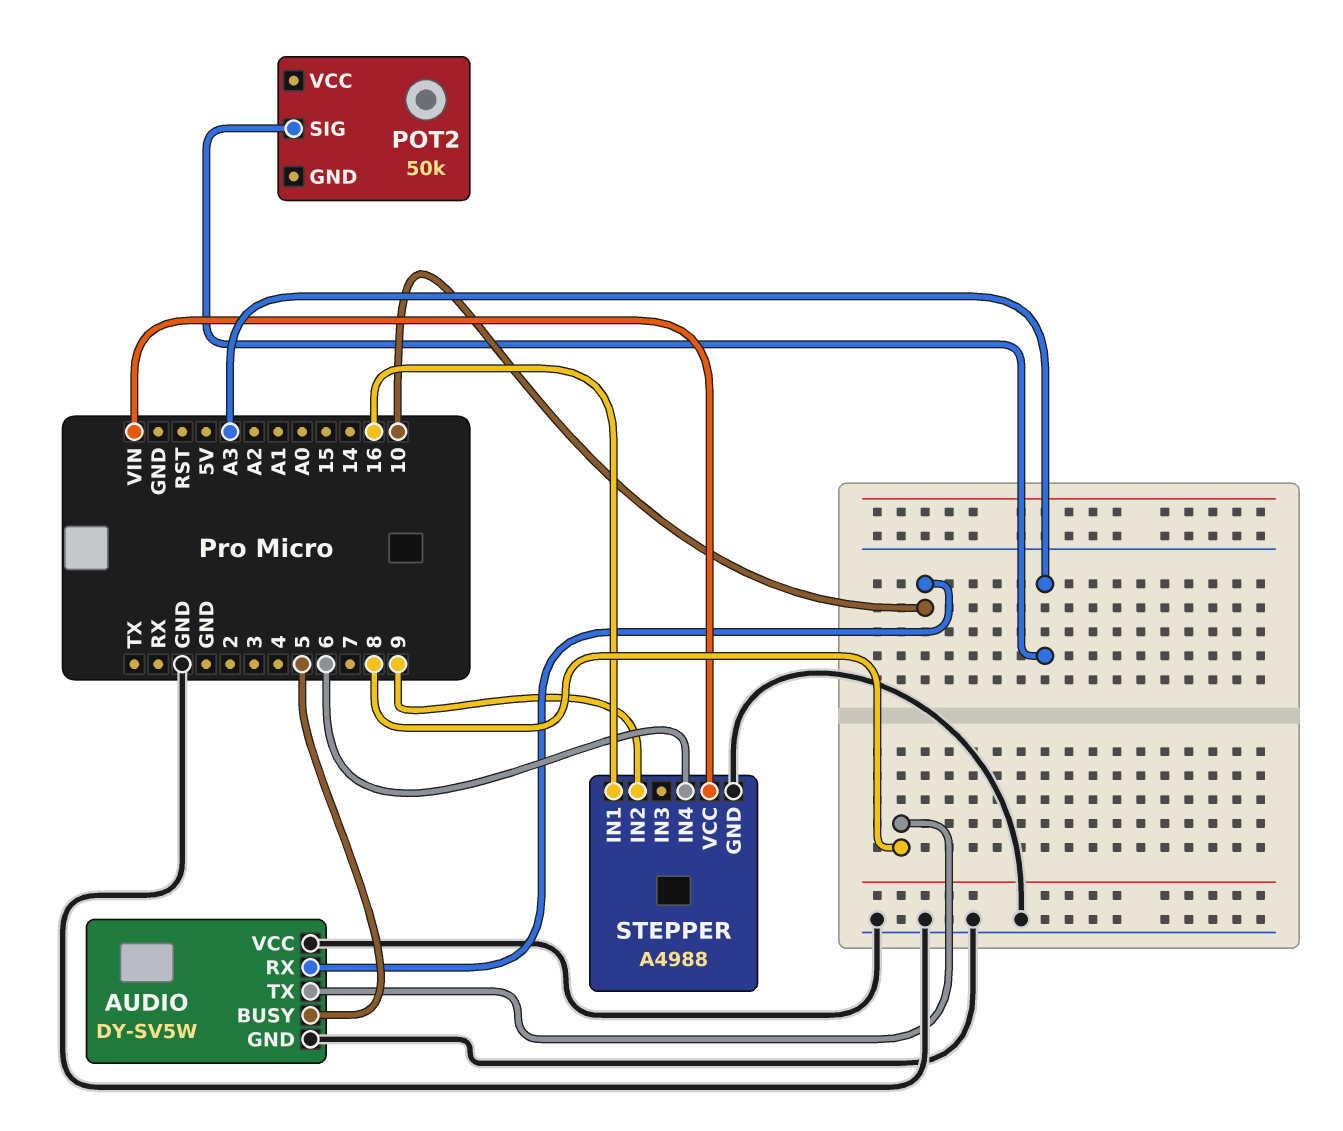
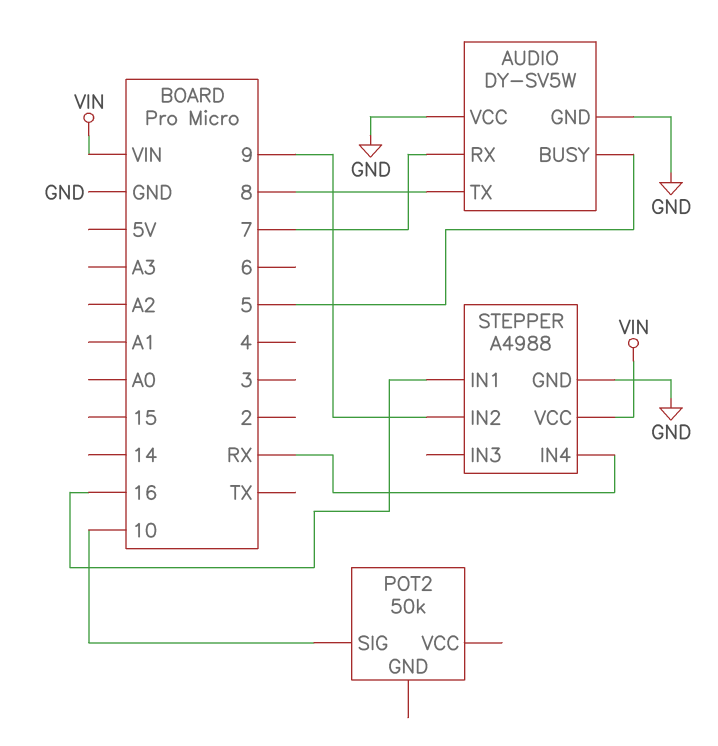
AUDIO pin RX: 10 -> 7
POT2 pin SIG: A3 -> 10
STEPPER pin IN4: 6 -> RX

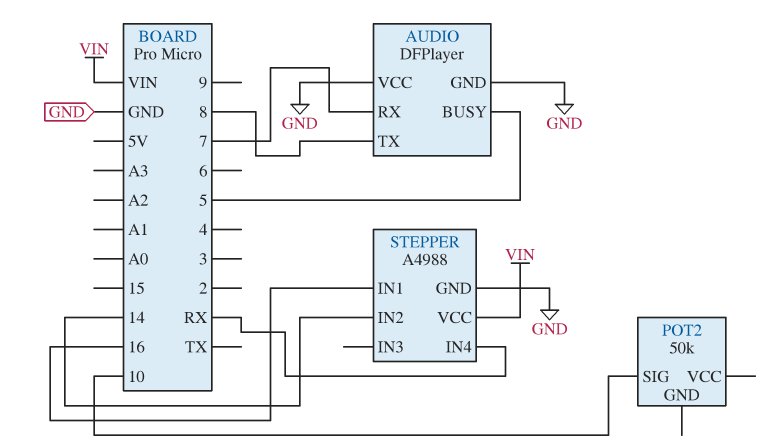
AUDIO: DY-SV5W -> DFPlayer
STEPPER pin IN2: 9 -> 14

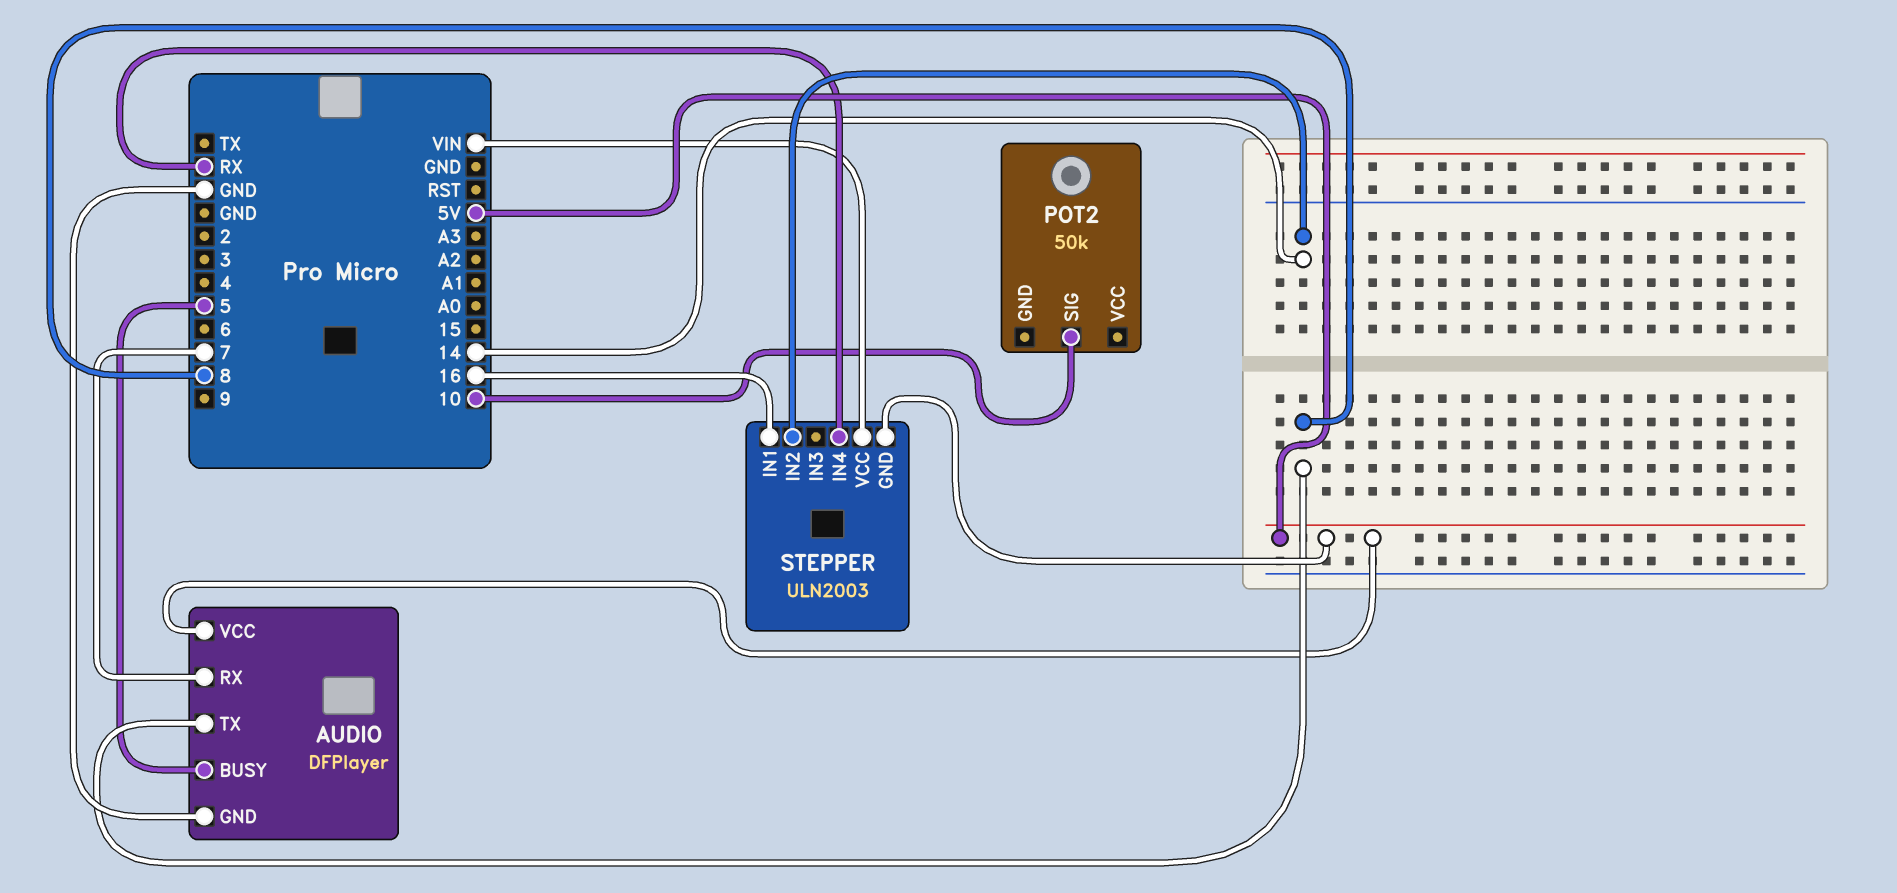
AUDIO pin VCC: GND -> 5V
STEPPER: A4988 -> ULN2003
STEPPER pin GND: GND -> 5V

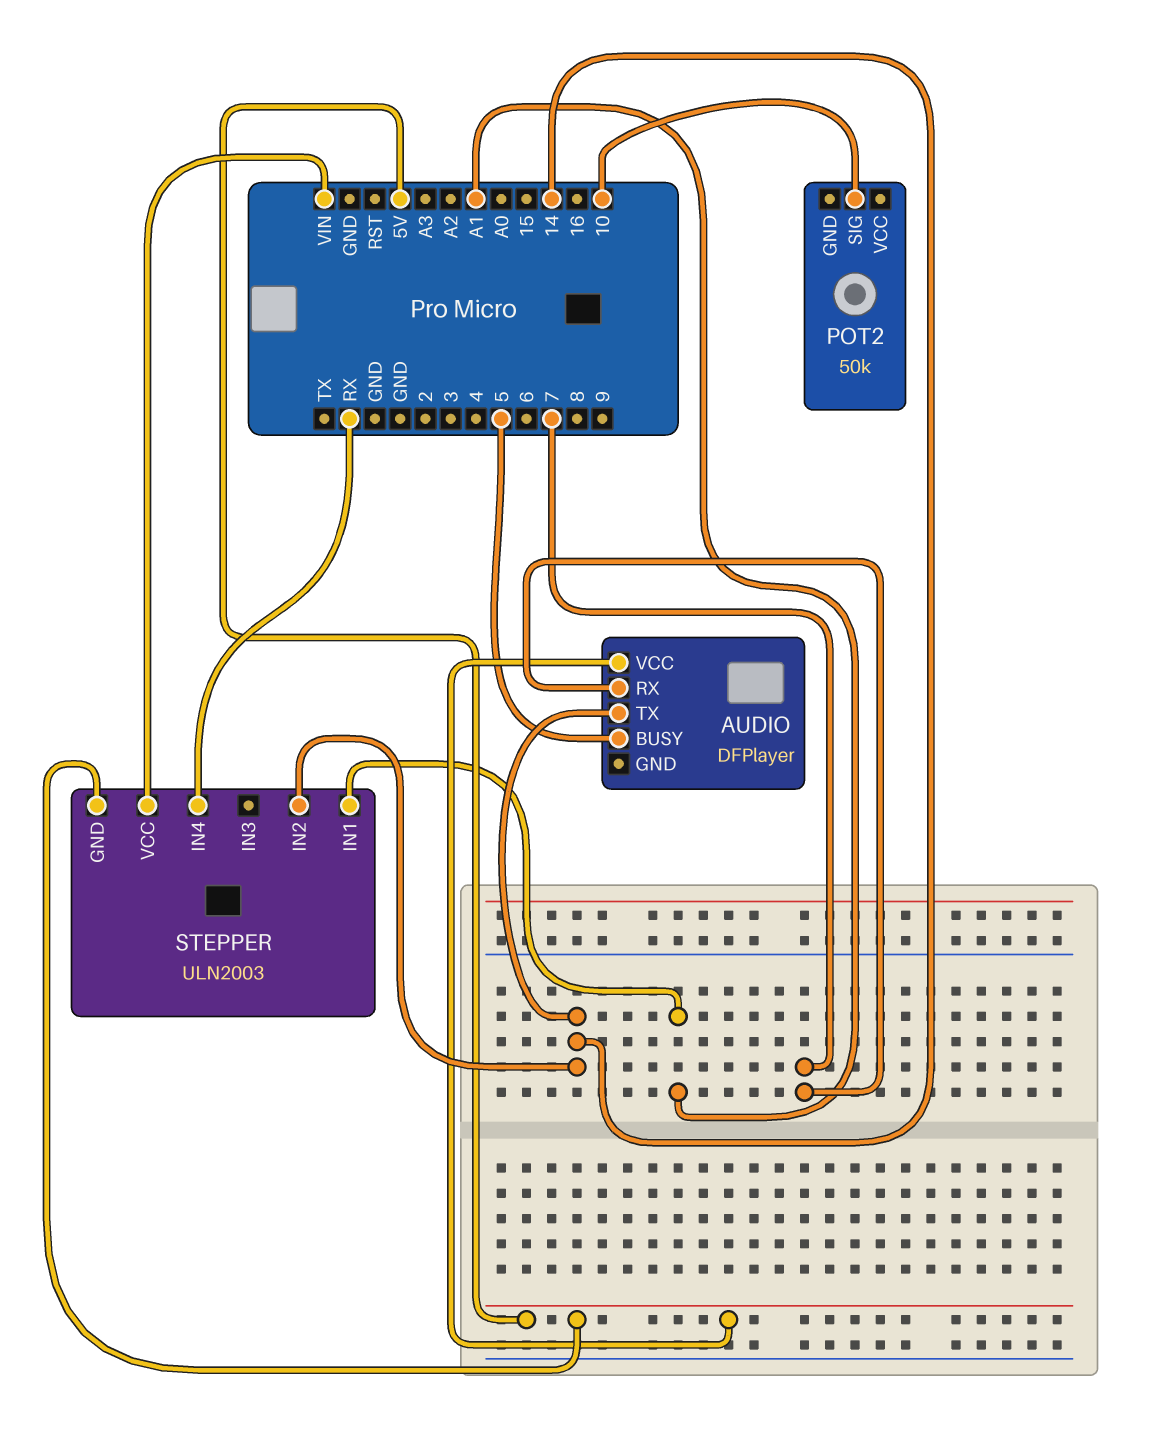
AUDIO pin GND: GND -> none
AUDIO pin TX: 8 -> 14
STEPPER pin IN1: 16 -> A1

